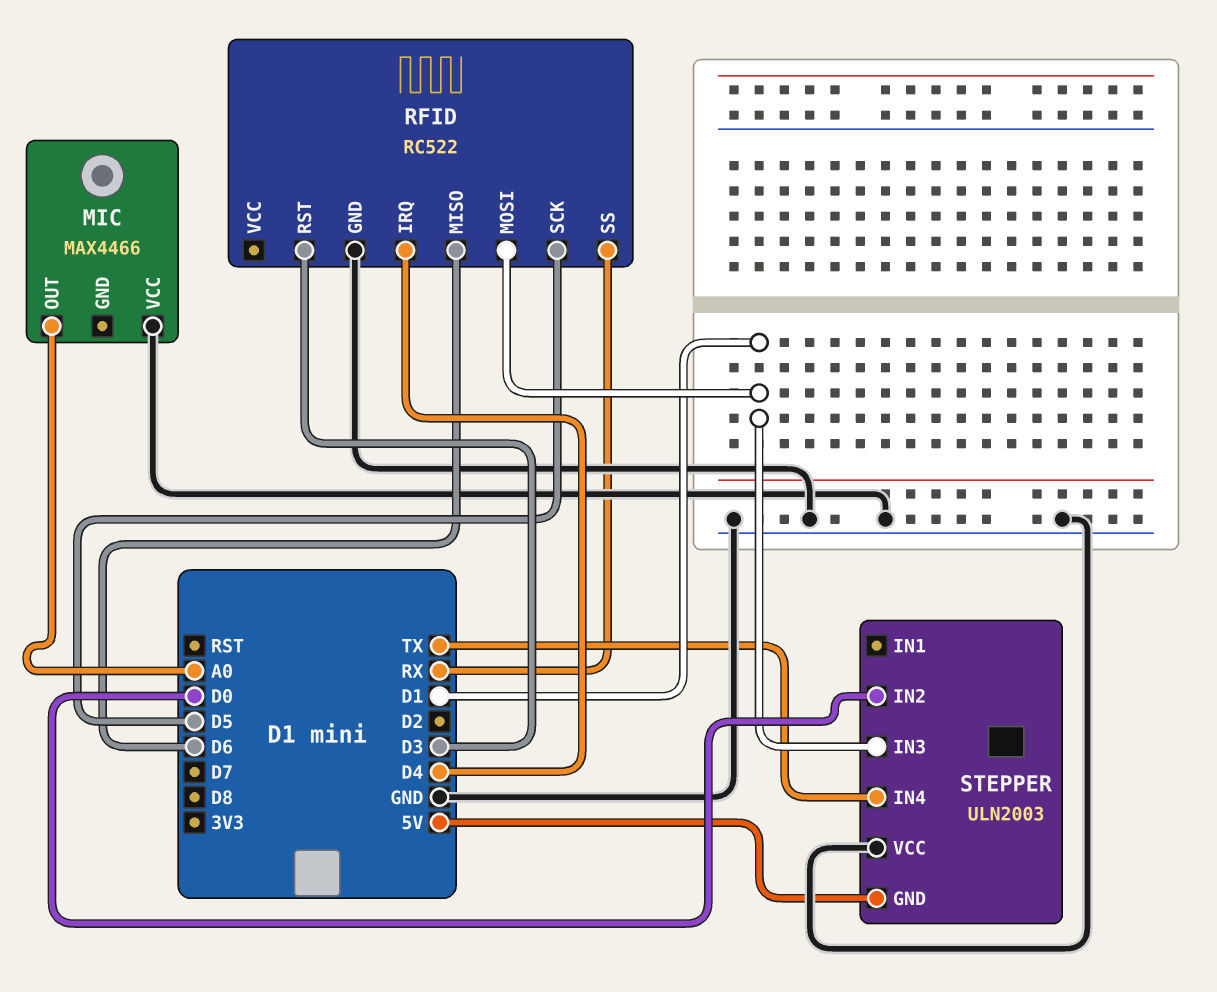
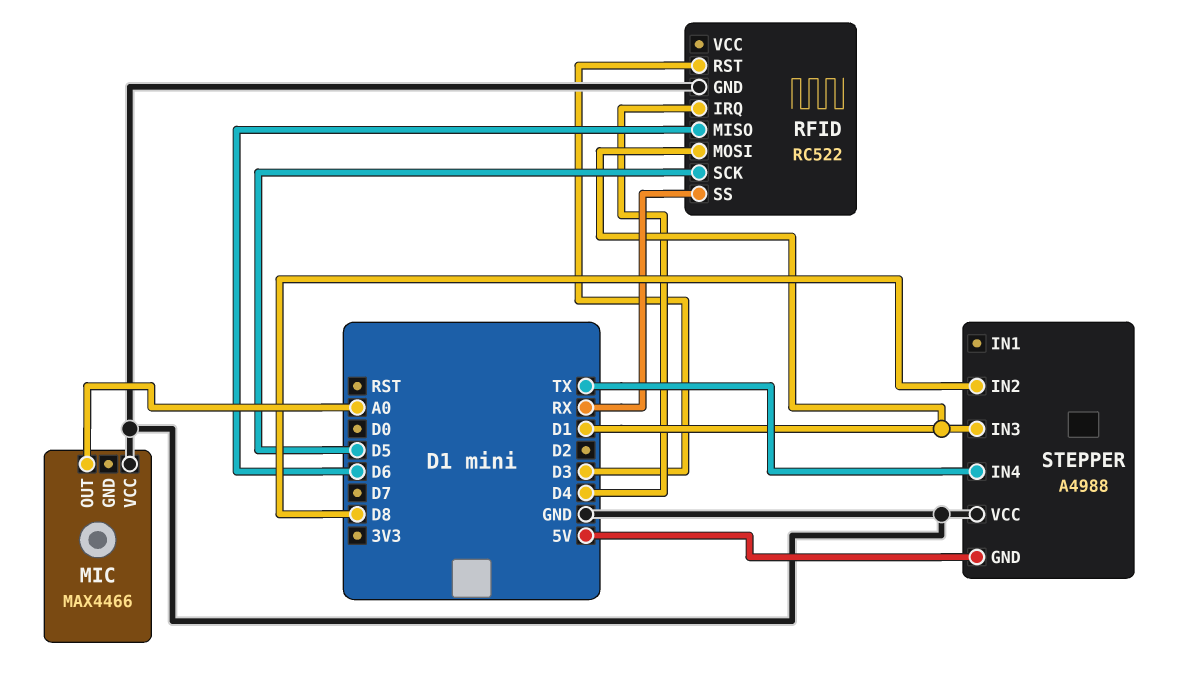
STEPPER: ULN2003 -> A4988
STEPPER pin IN2: D0 -> D8

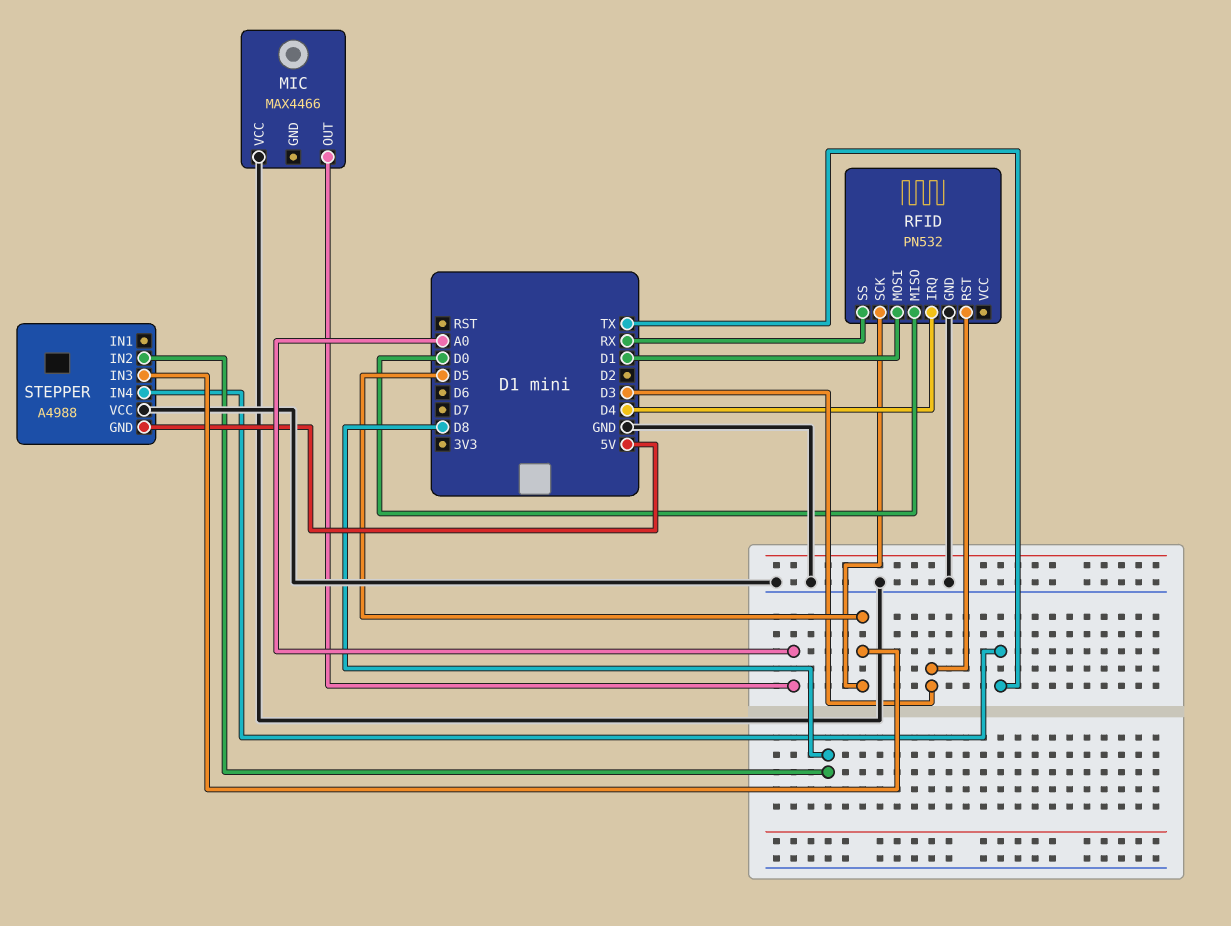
RFID: RC522 -> PN532
RFID pin MISO: D6 -> D0
STEPPER pin IN3: D1 -> D5

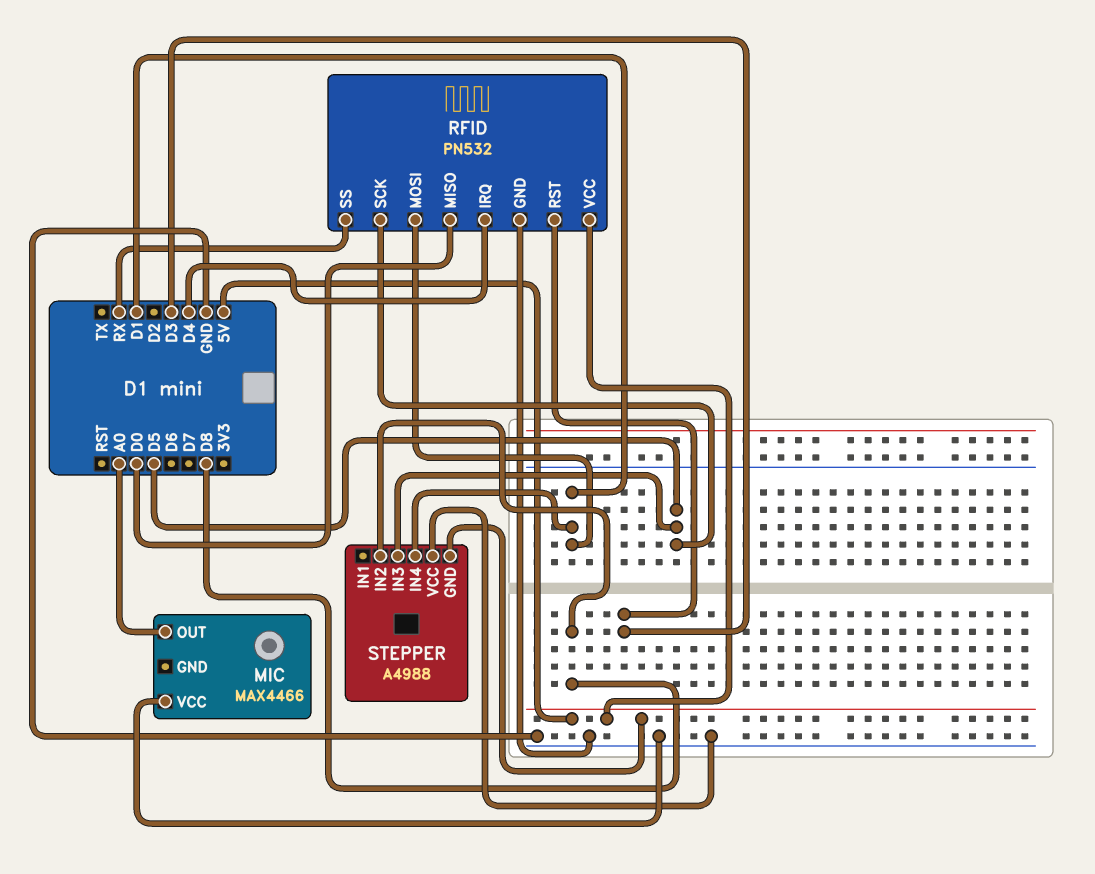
RFID pin VCC: none -> 5V
STEPPER pin IN4: TX -> D1

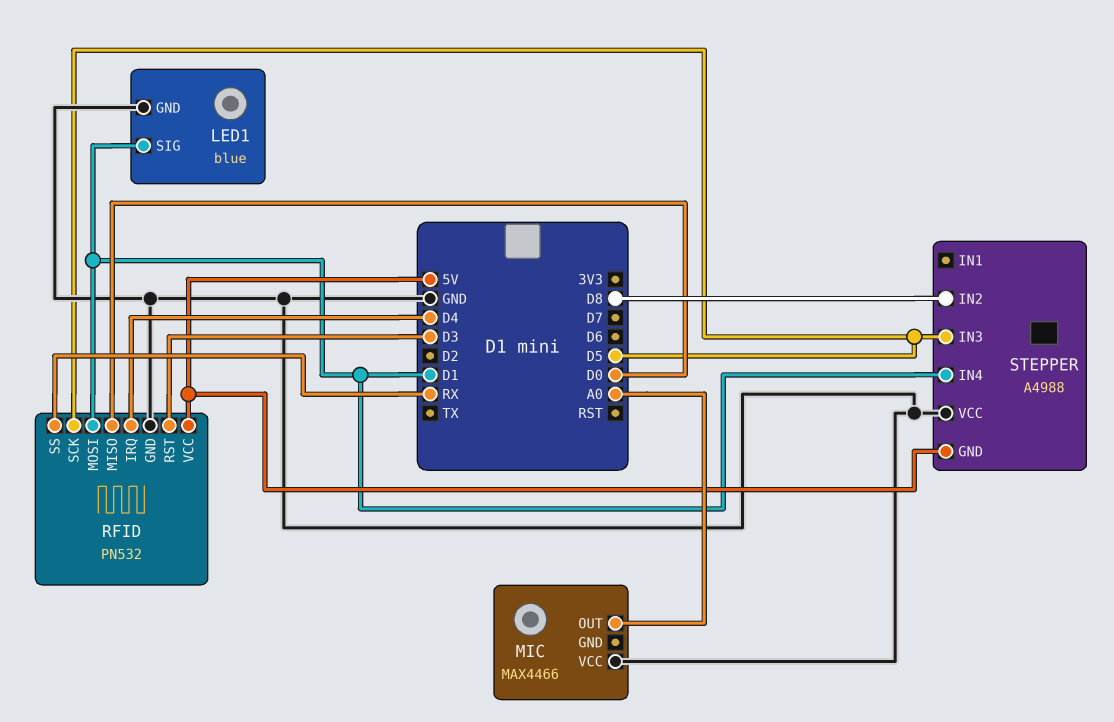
LED1: none -> blue
LED1 pin GND: none -> GND
LED1 pin SIG: none -> D1

